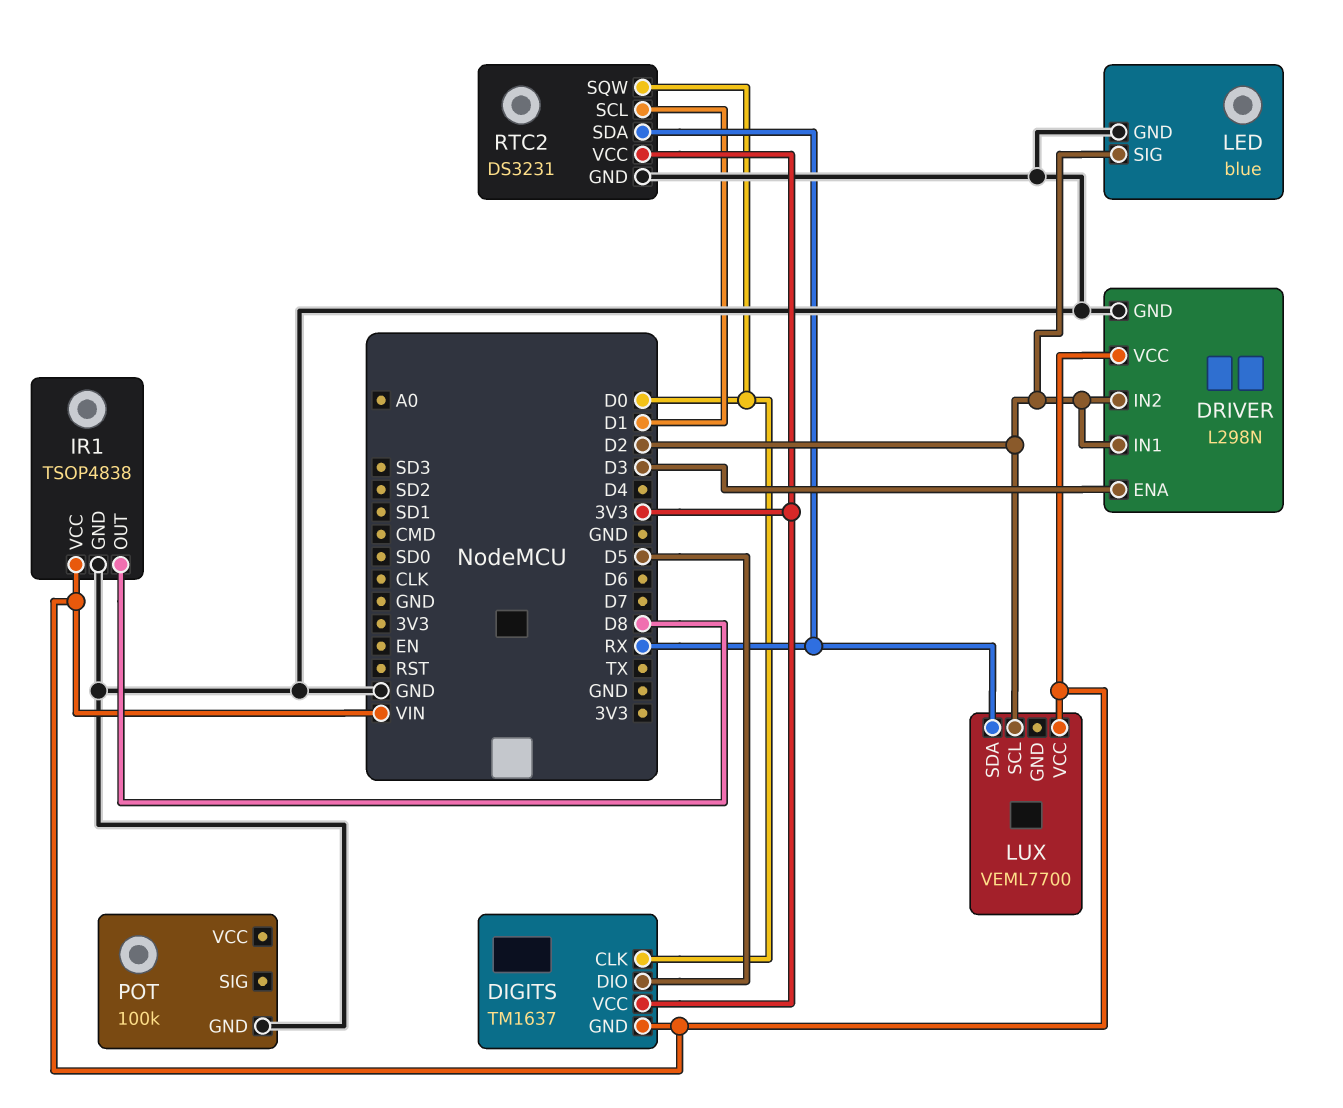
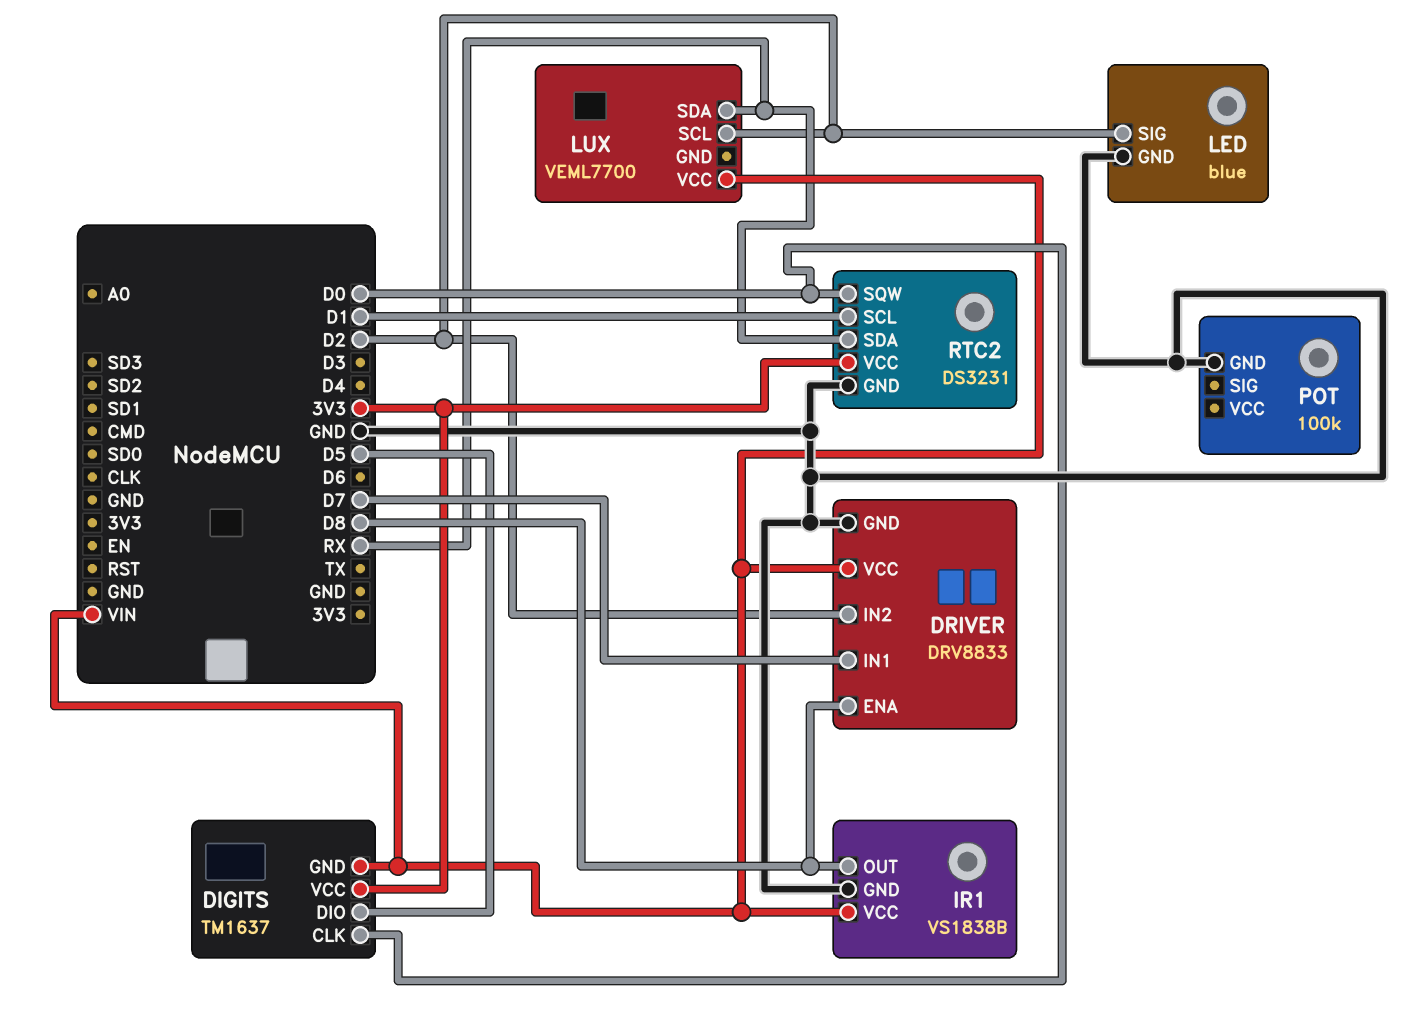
DRIVER: L298N -> DRV8833
DRIVER pin ENA: D3 -> D8
DRIVER pin IN1: D2 -> D7
IR1: TSOP4838 -> VS1838B

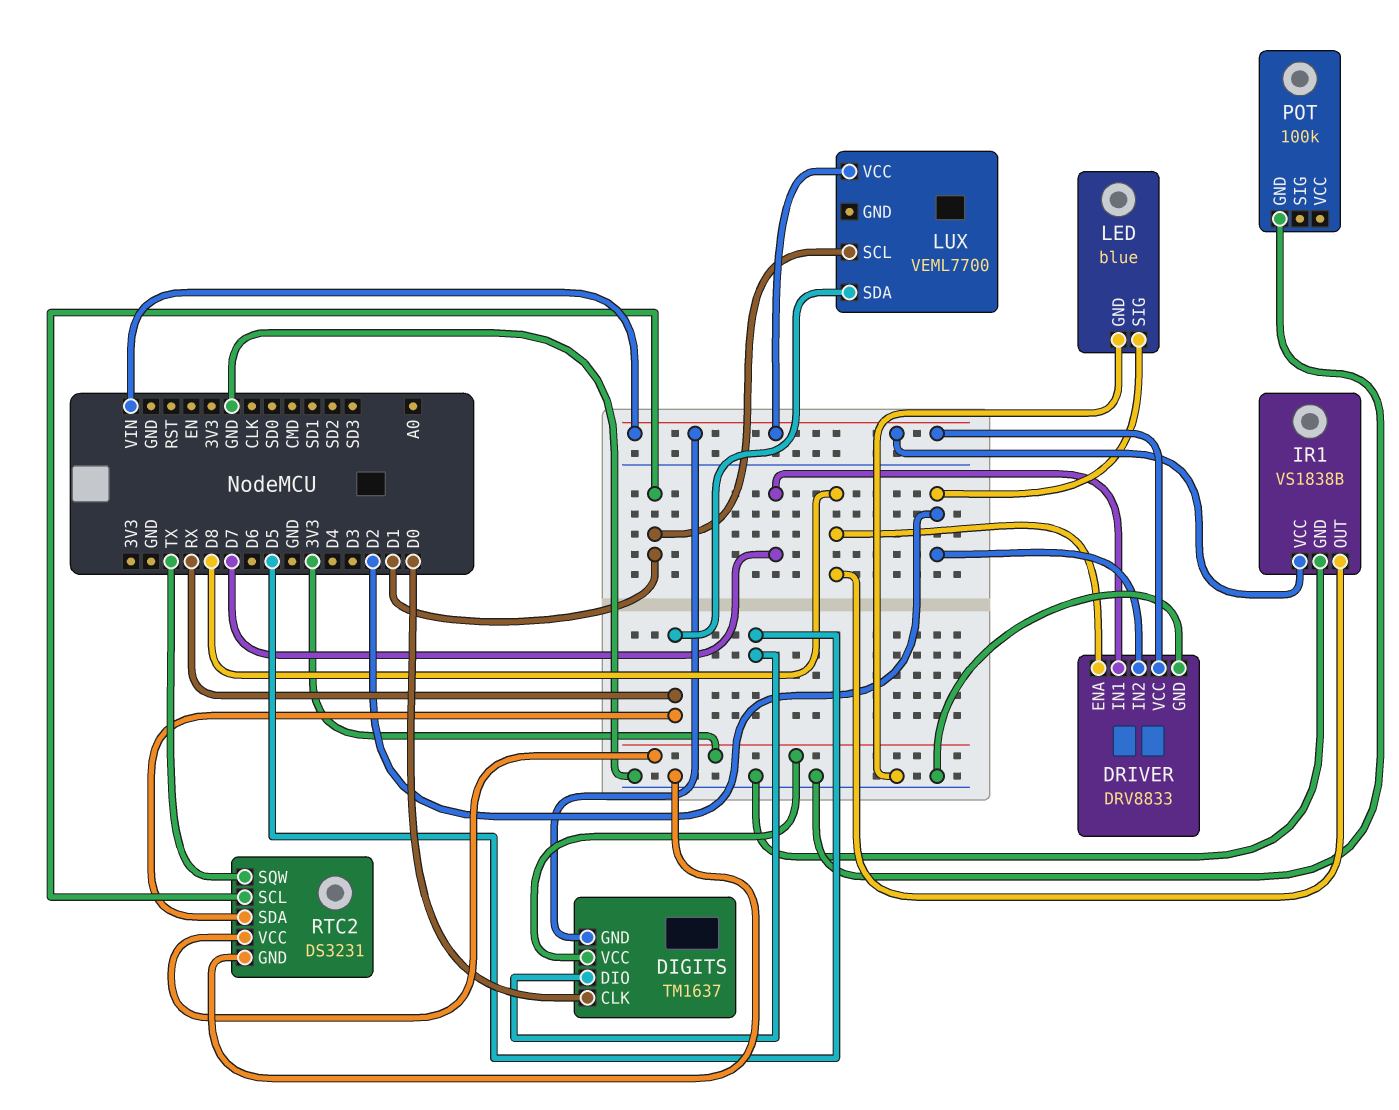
LUX pin SCL: D2 -> D1
RTC2 pin SQW: D0 -> TX

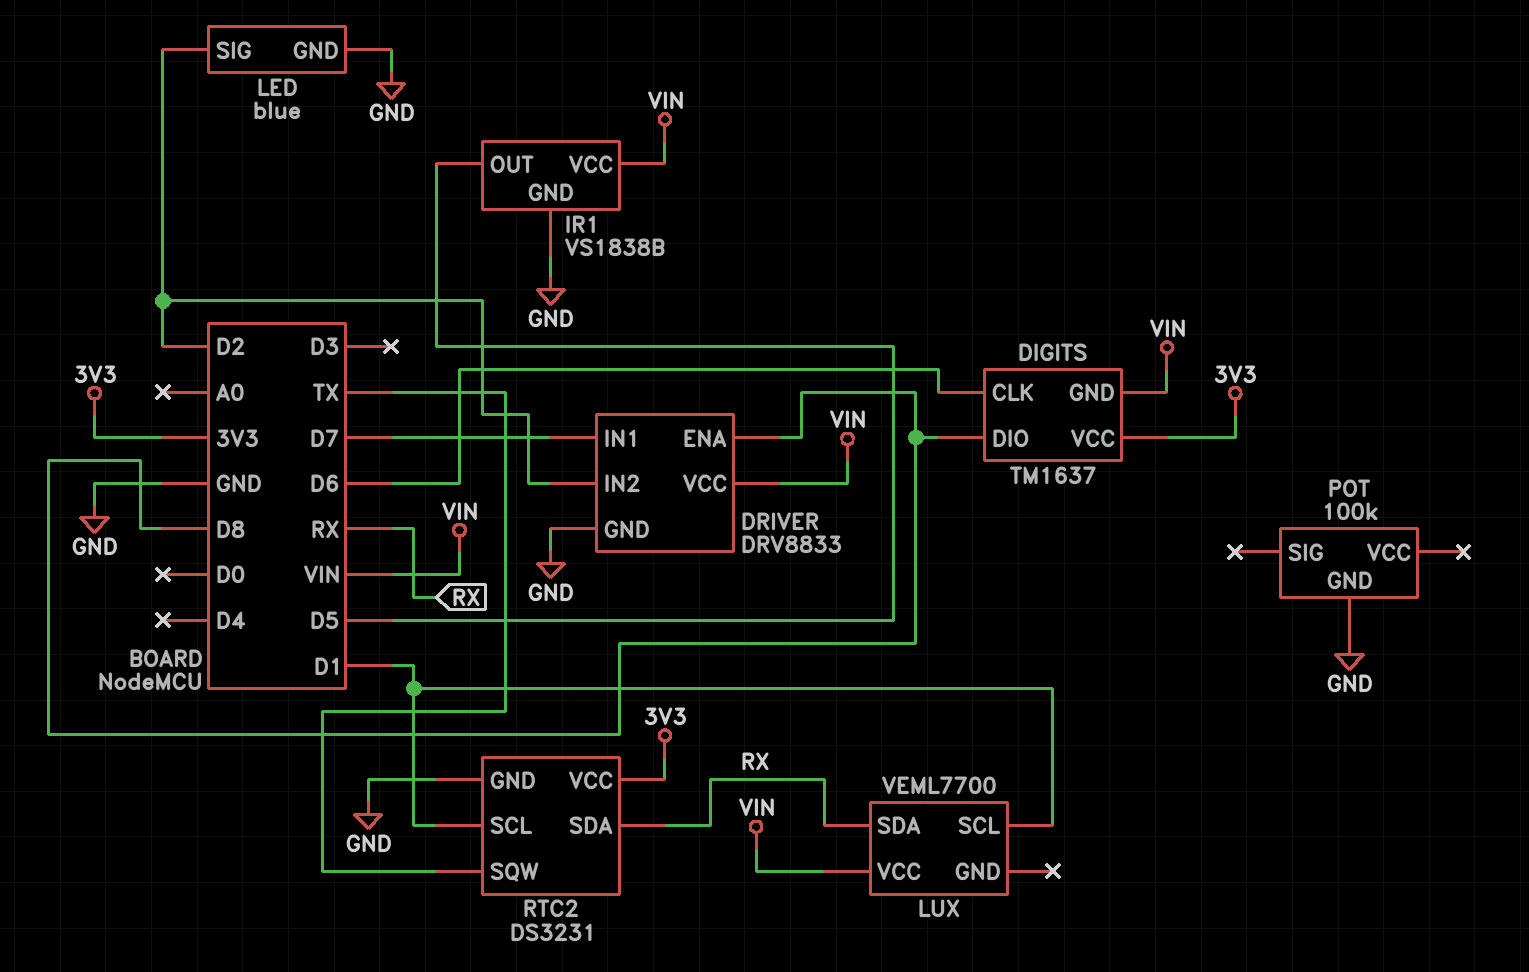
DIGITS pin CLK: D0 -> D6
DIGITS pin DIO: D5 -> D8
IR1 pin OUT: D8 -> D5

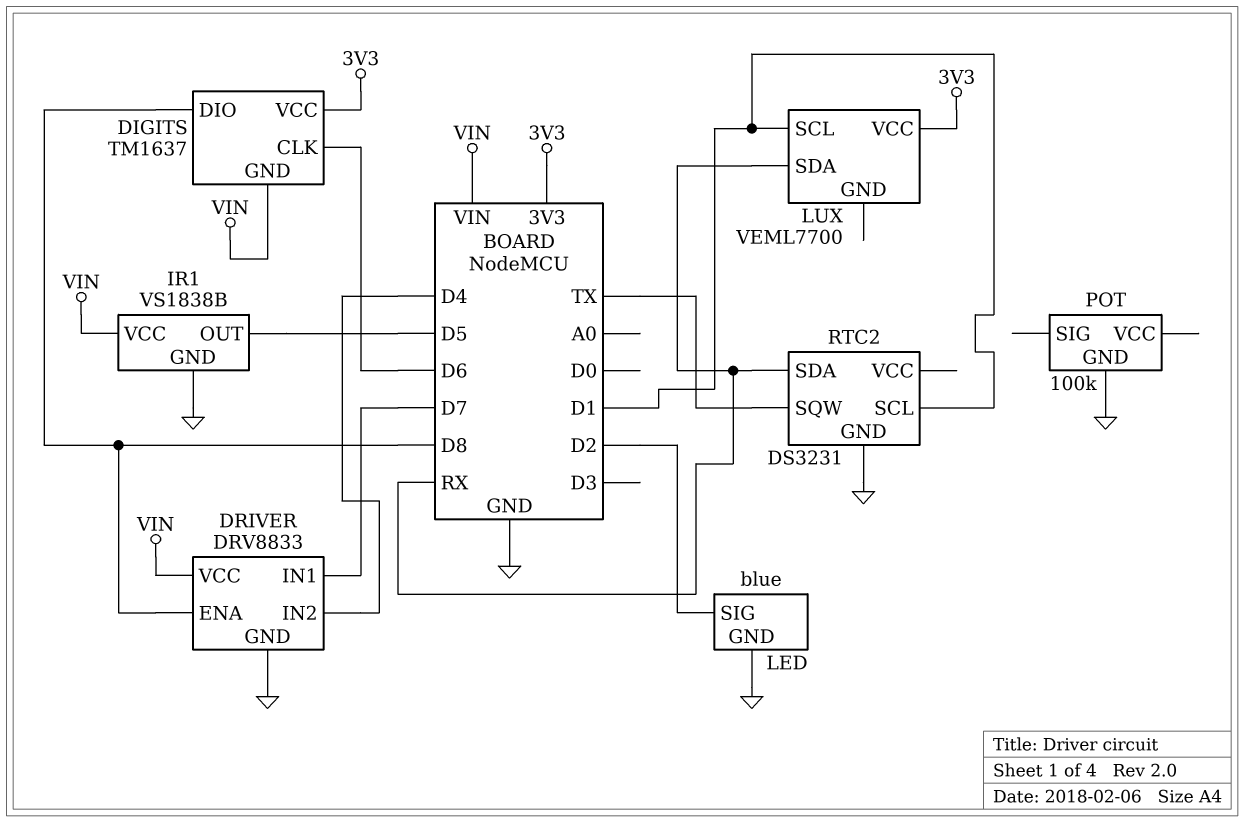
DRIVER pin IN2: D2 -> D4
LUX pin VCC: VIN -> 3V3
RTC2 pin VCC: 3V3 -> none

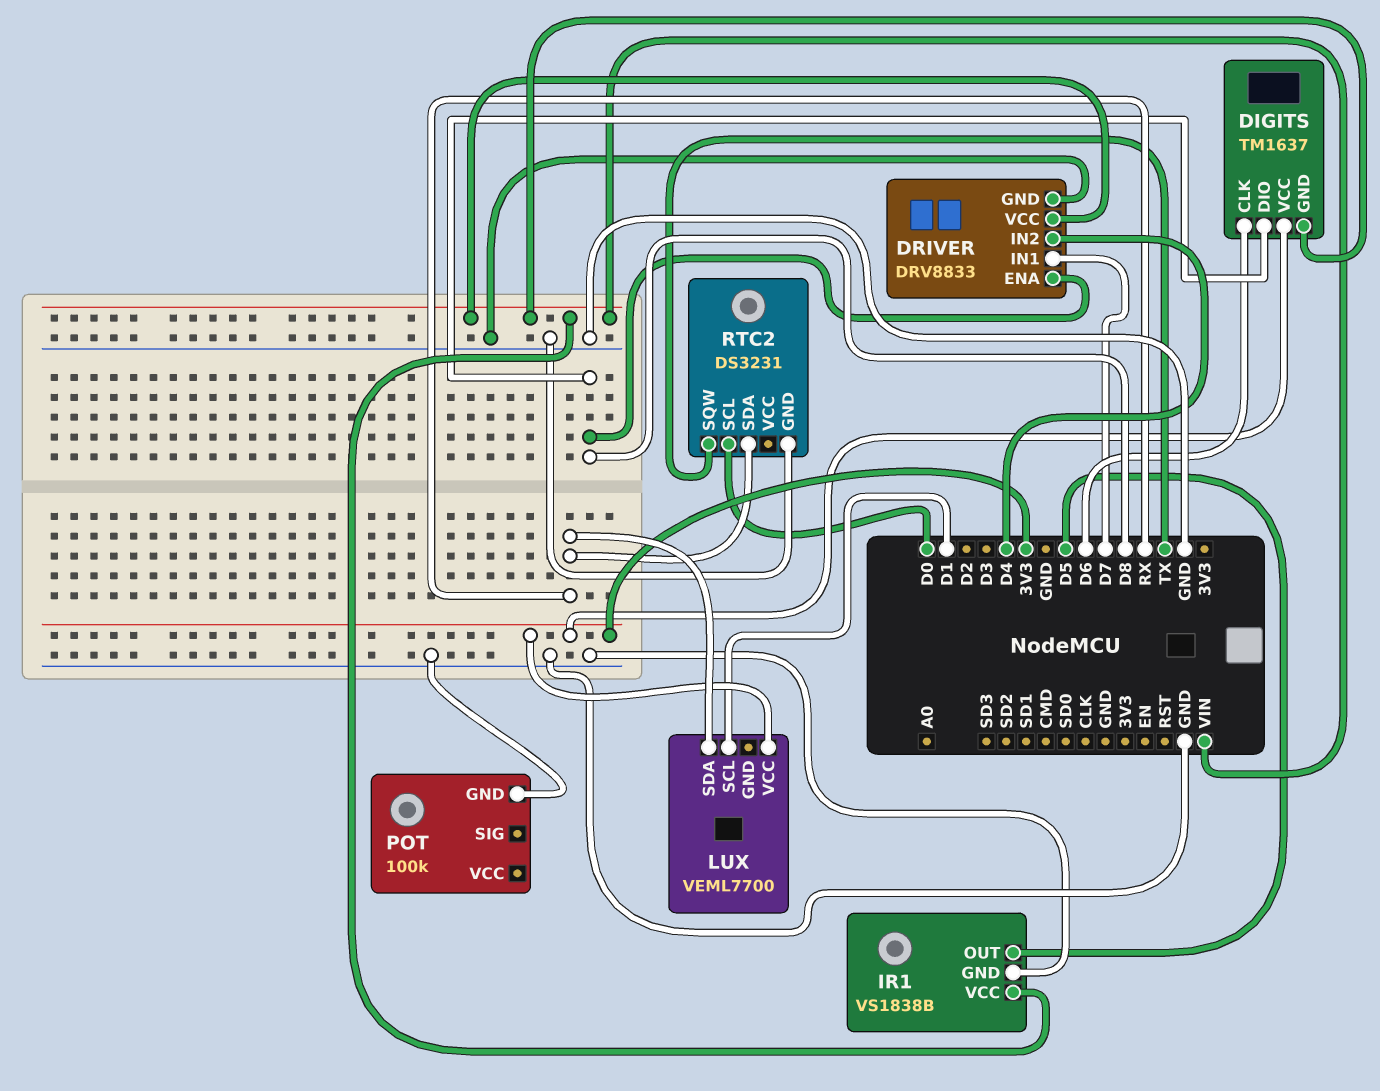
LED: blue -> none
LED pin GND: GND -> none
LED pin SIG: D2 -> none
RTC2 pin SCL: D1 -> D0

